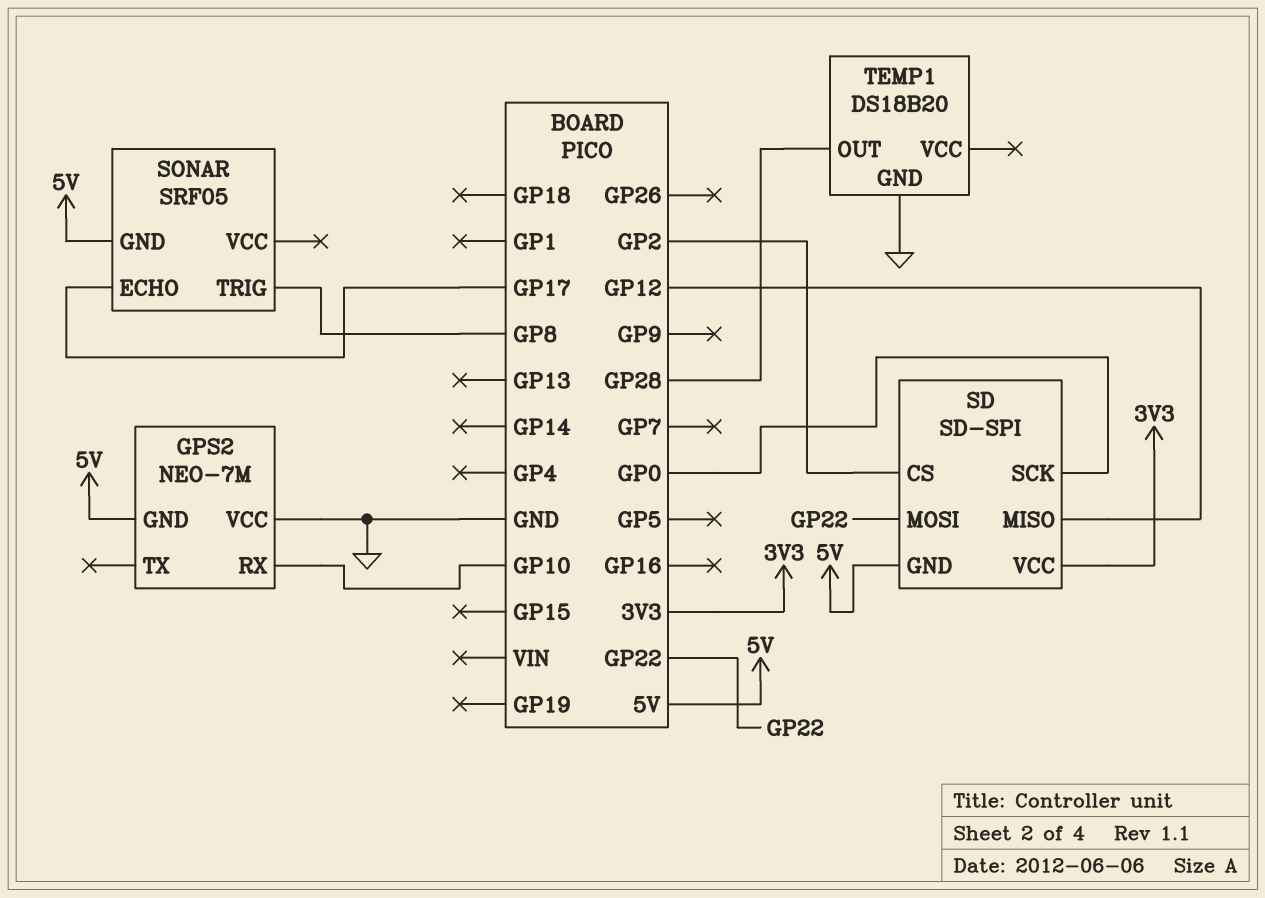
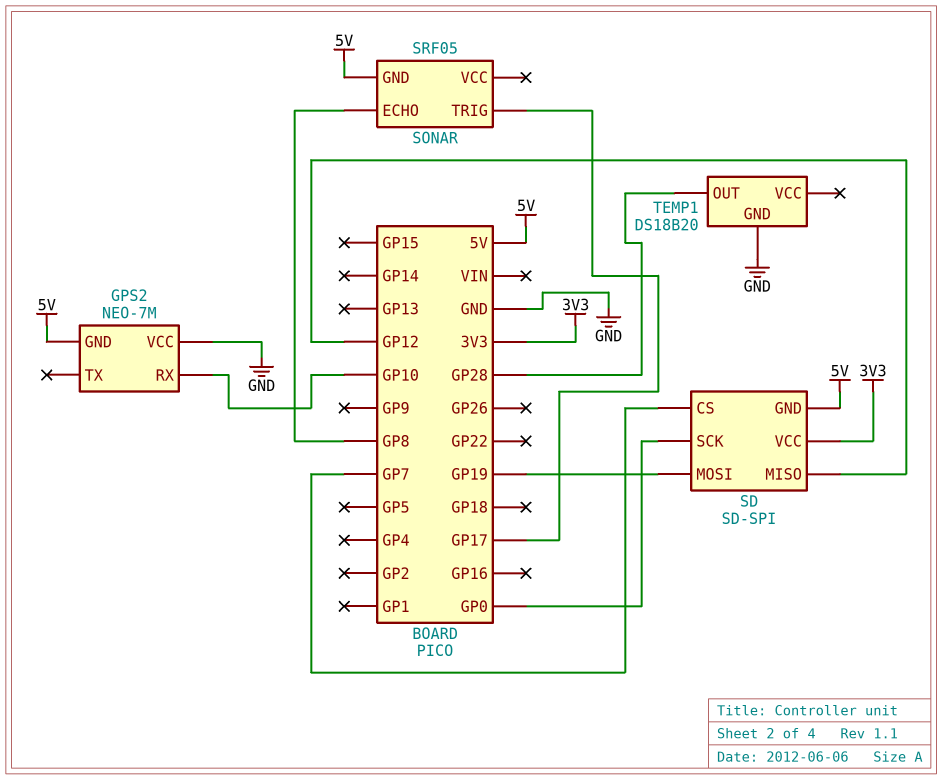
SD pin CS: GP2 -> GP7
SD pin MOSI: GP22 -> GP19
SONAR pin ECHO: GP17 -> GP8
SONAR pin TRIG: GP8 -> GP17

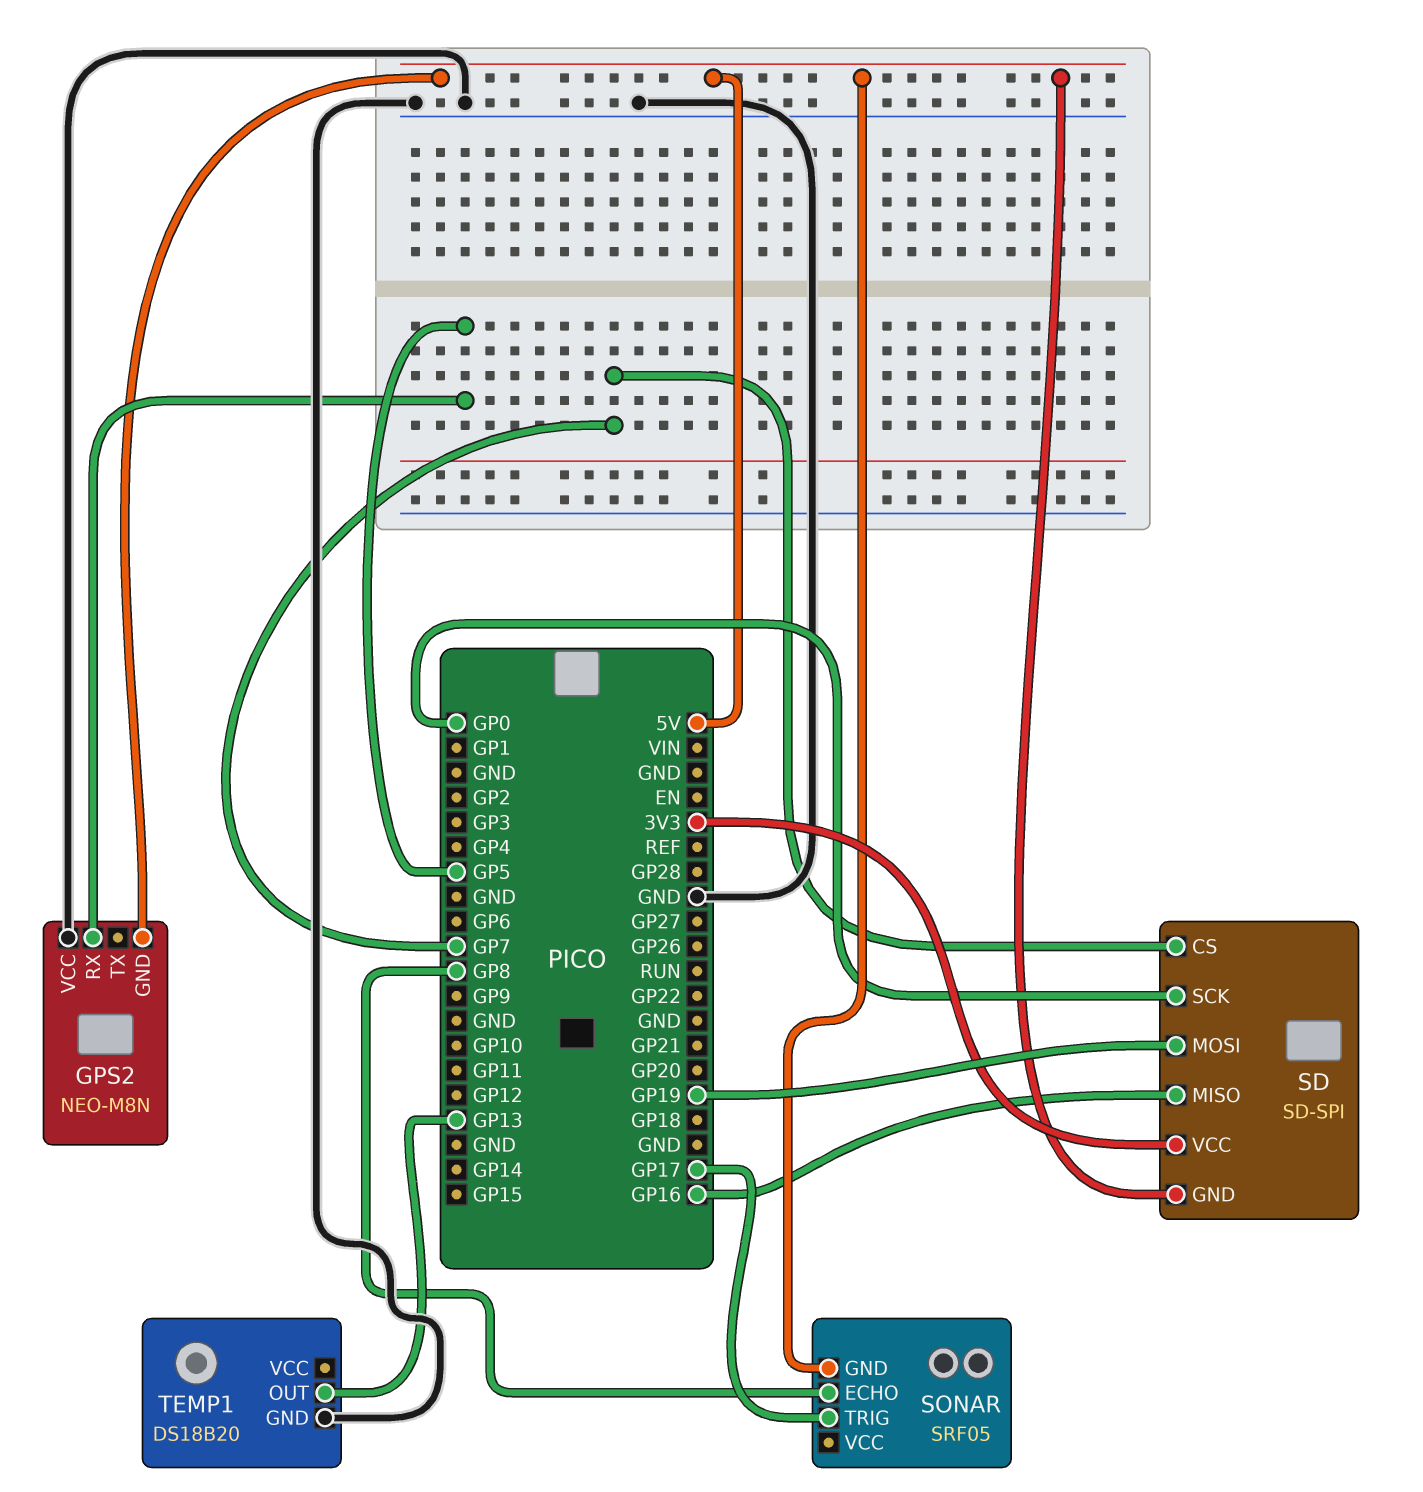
GPS2: NEO-7M -> NEO-M8N
GPS2 pin RX: GP10 -> GP5
SD pin MISO: GP12 -> GP16
TEMP1 pin OUT: GP28 -> GP13

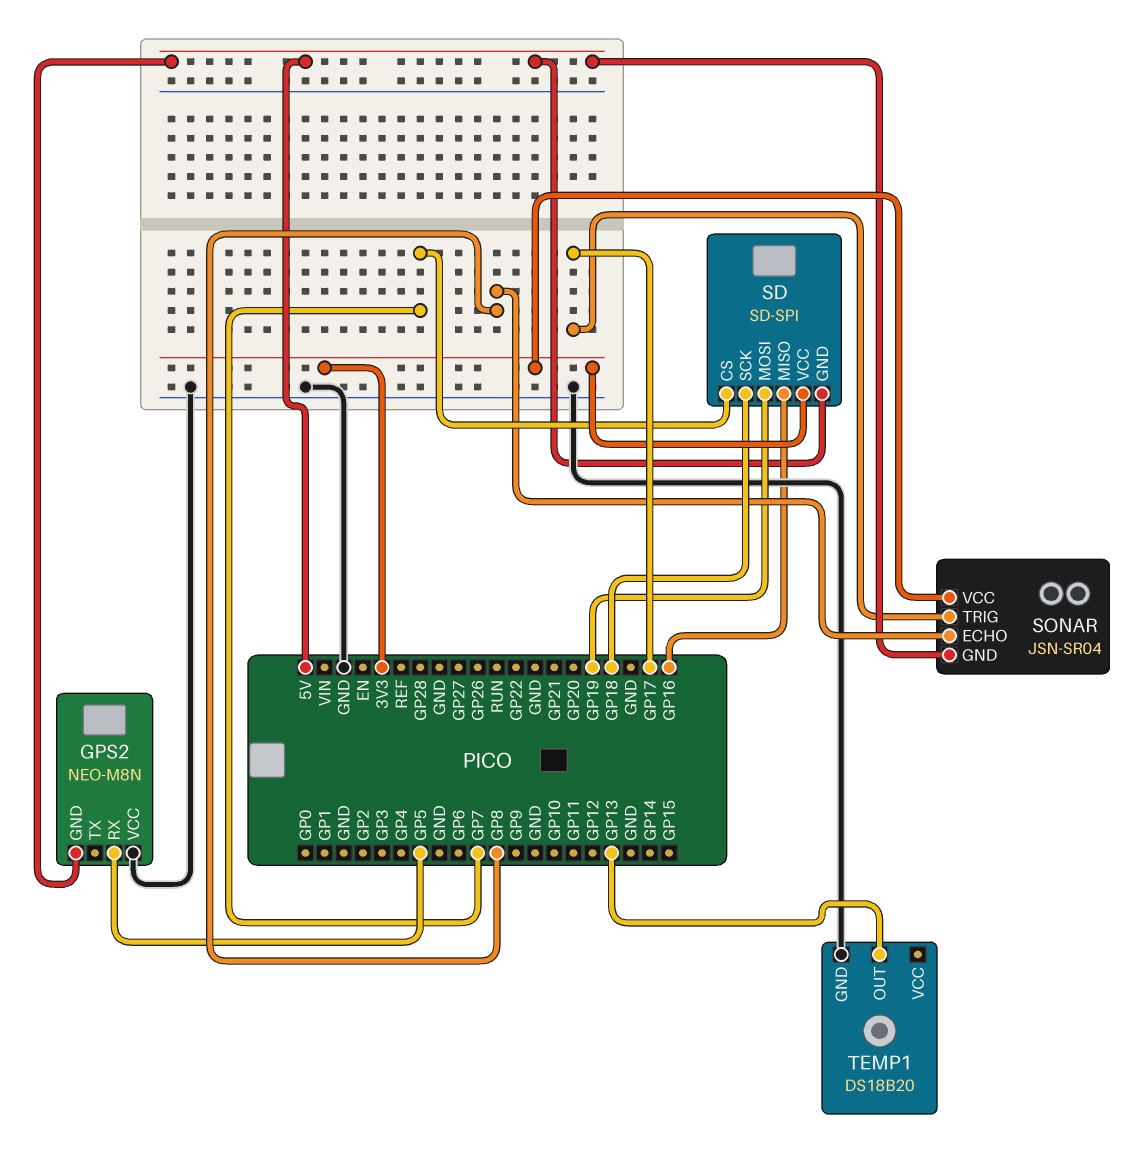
SD pin SCK: GP0 -> GP18
SONAR: SRF05 -> JSN-SR04
SONAR pin VCC: none -> 3V3

